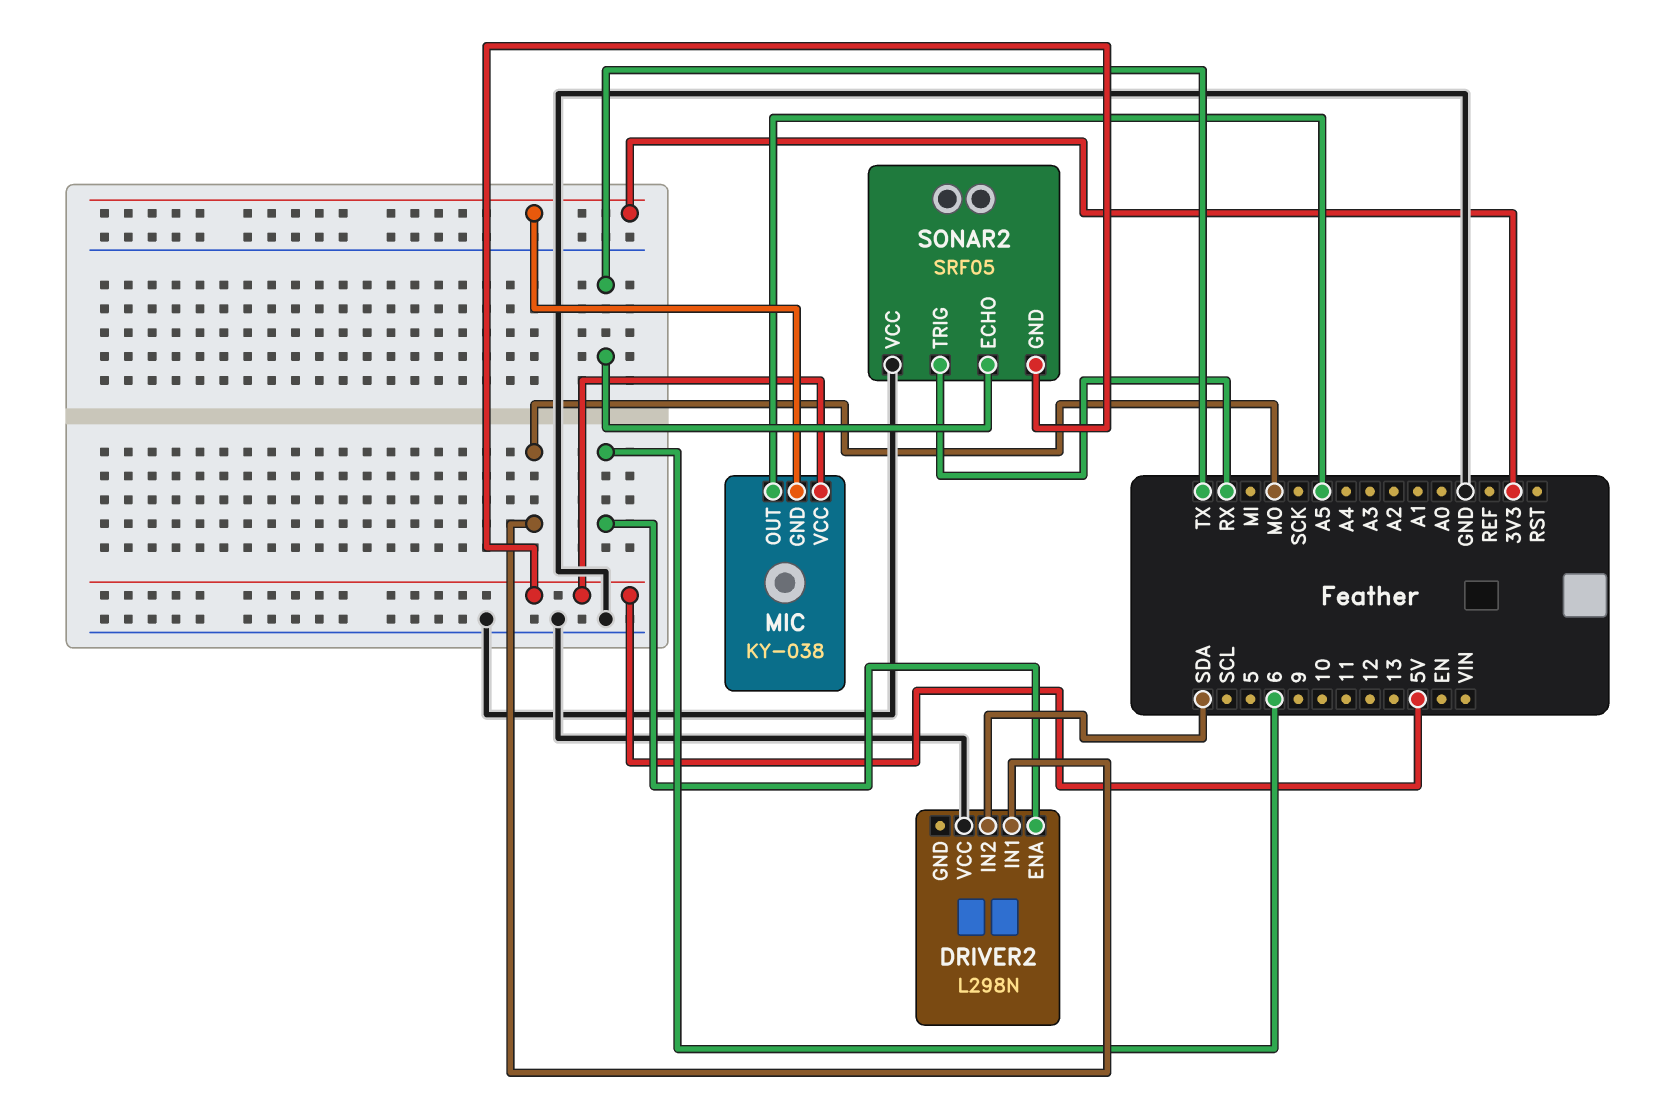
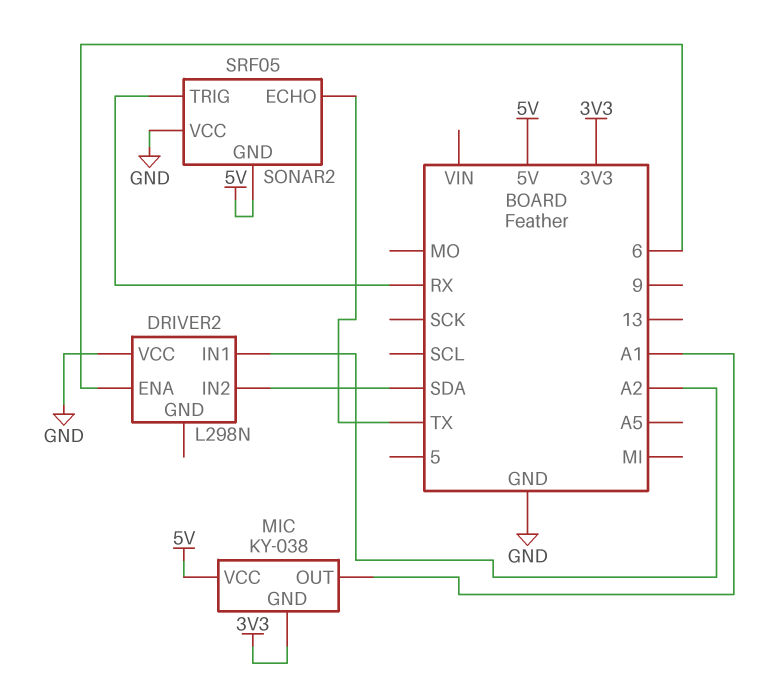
DRIVER2 pin IN1: MO -> A2
MIC pin OUT: A5 -> A1

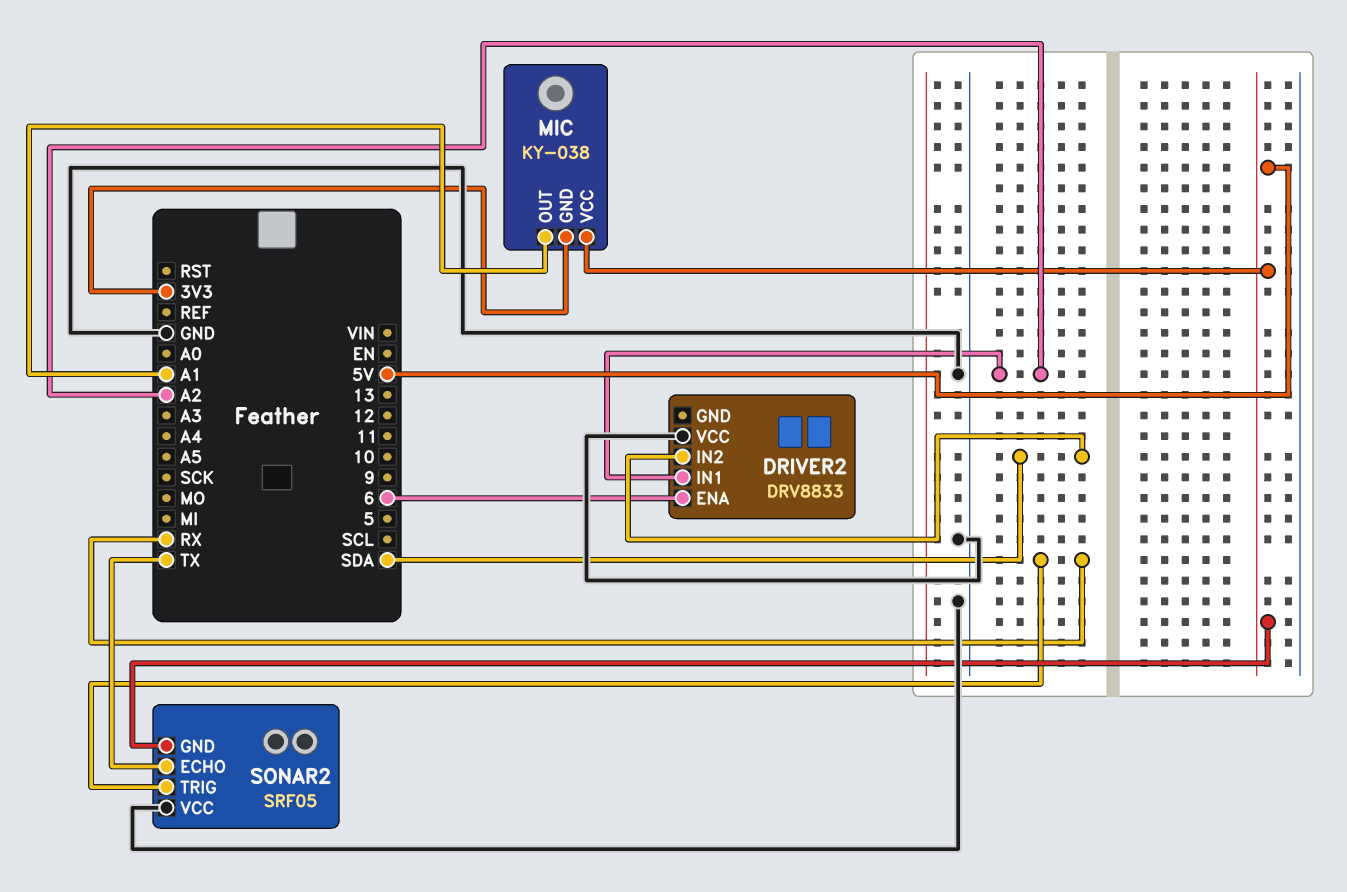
DRIVER2: L298N -> DRV8833

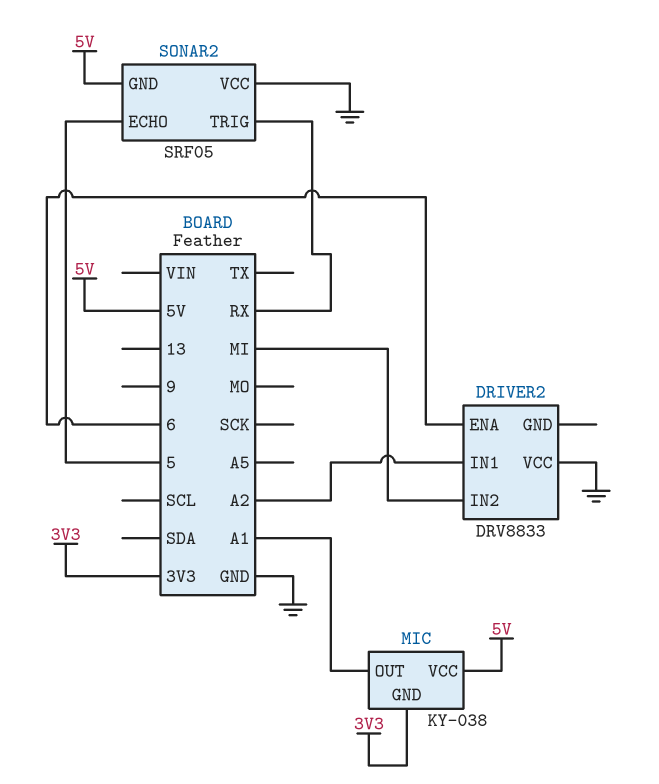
DRIVER2 pin IN2: SDA -> MI
SONAR2 pin ECHO: TX -> 5

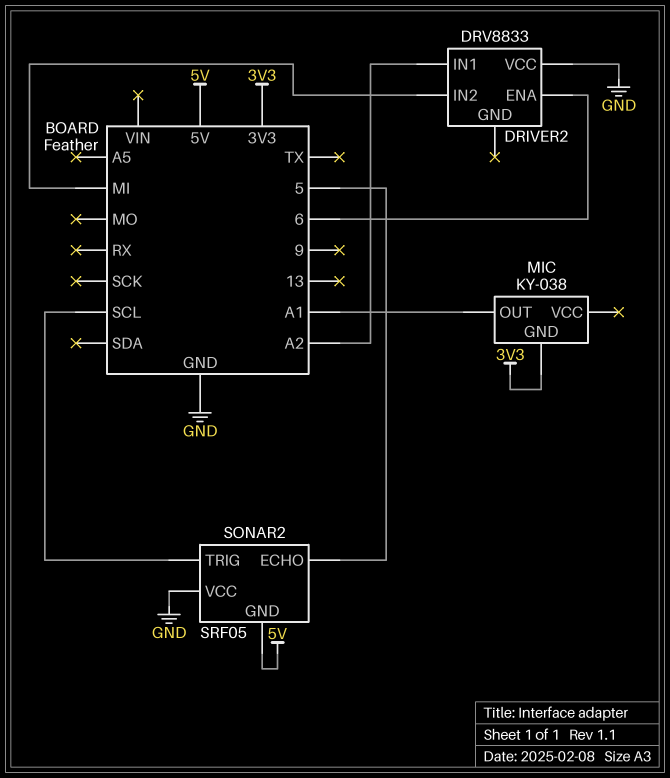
MIC pin VCC: 5V -> none
SONAR2 pin TRIG: RX -> SCL

